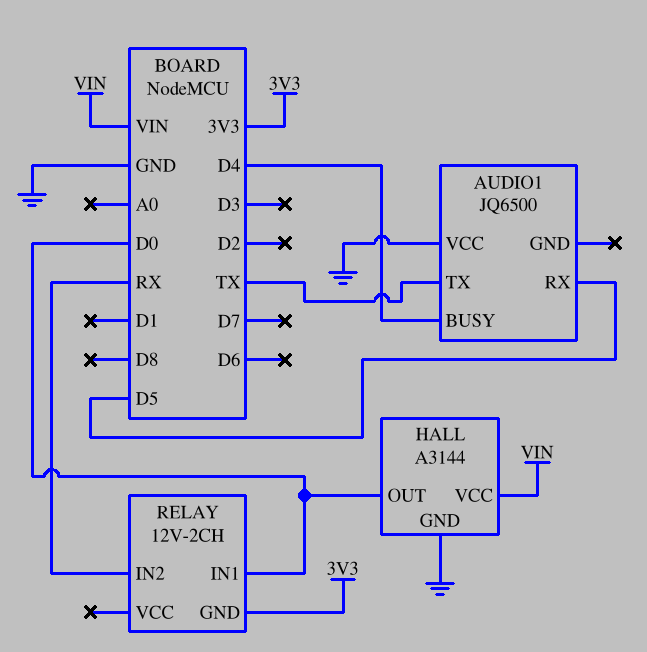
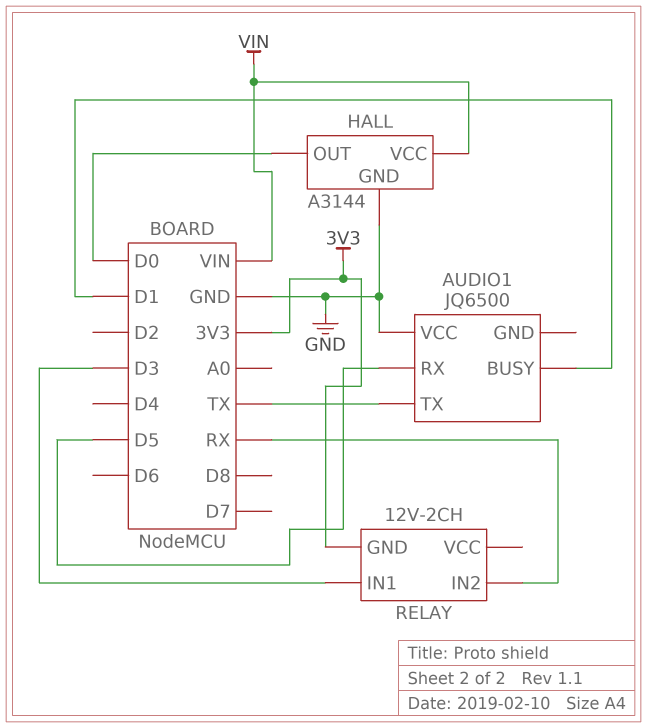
AUDIO1 pin BUSY: D4 -> D1
RELAY pin IN1: D0 -> D3

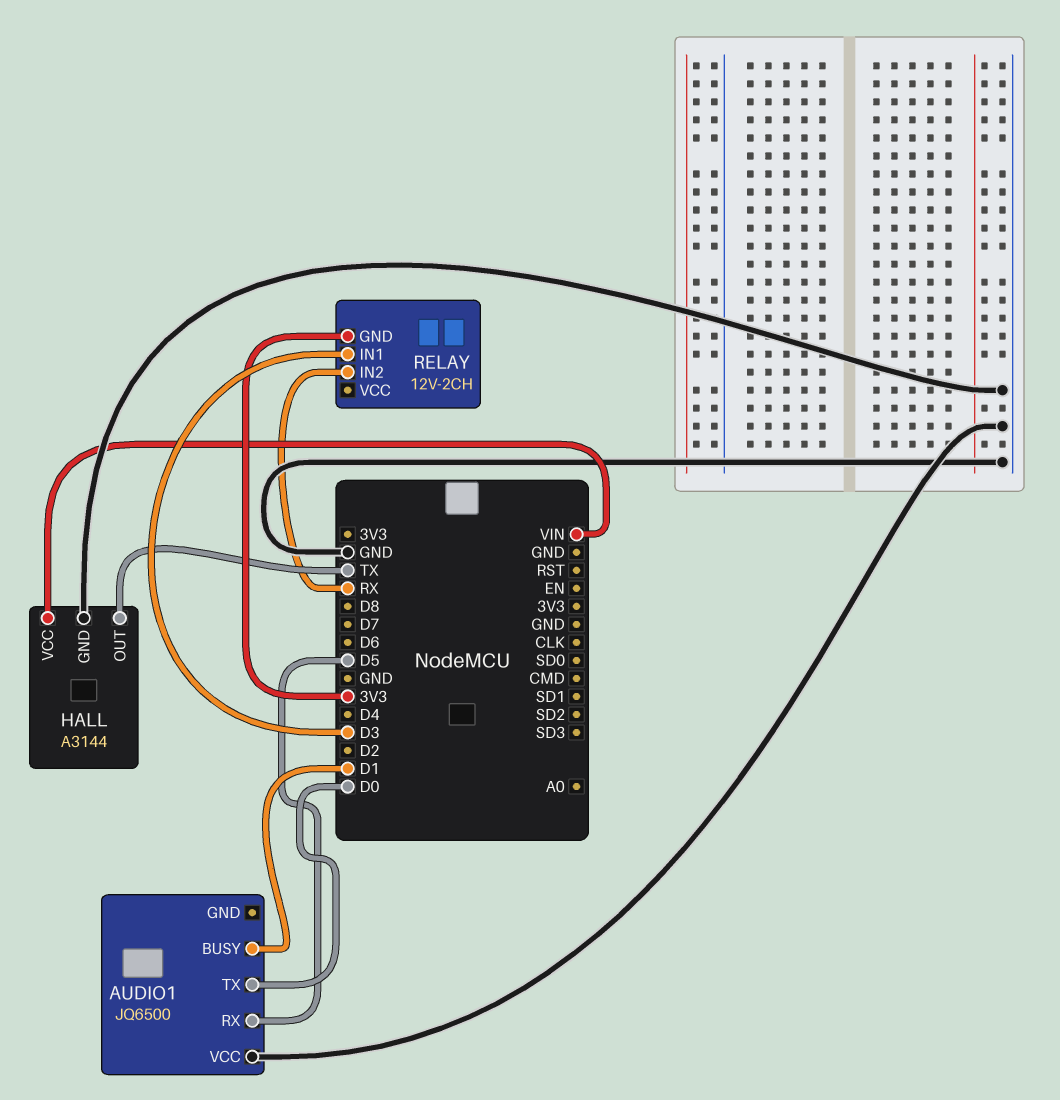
AUDIO1 pin TX: TX -> D0
HALL pin OUT: D0 -> TX

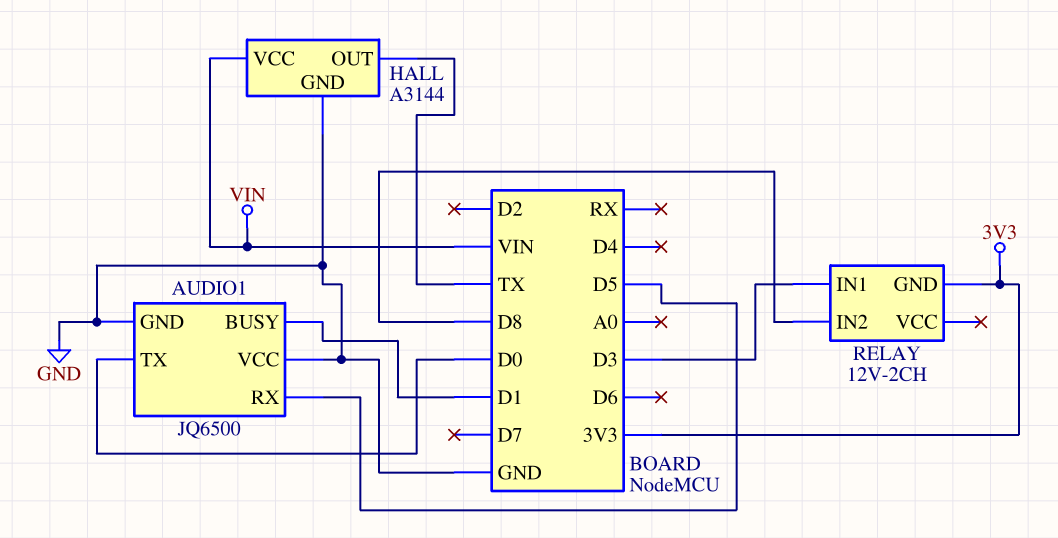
AUDIO1 pin GND: none -> GND
RELAY pin IN2: RX -> D8

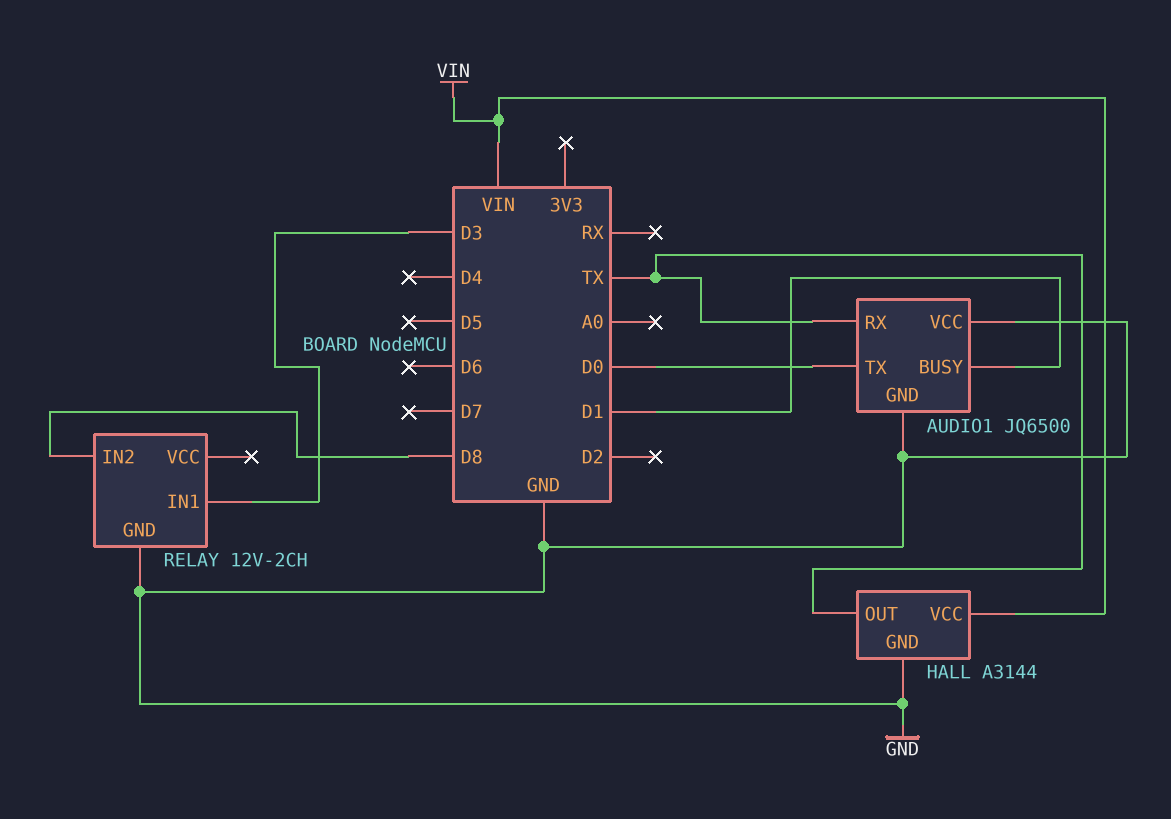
AUDIO1 pin RX: D5 -> TX
RELAY pin GND: 3V3 -> GND

